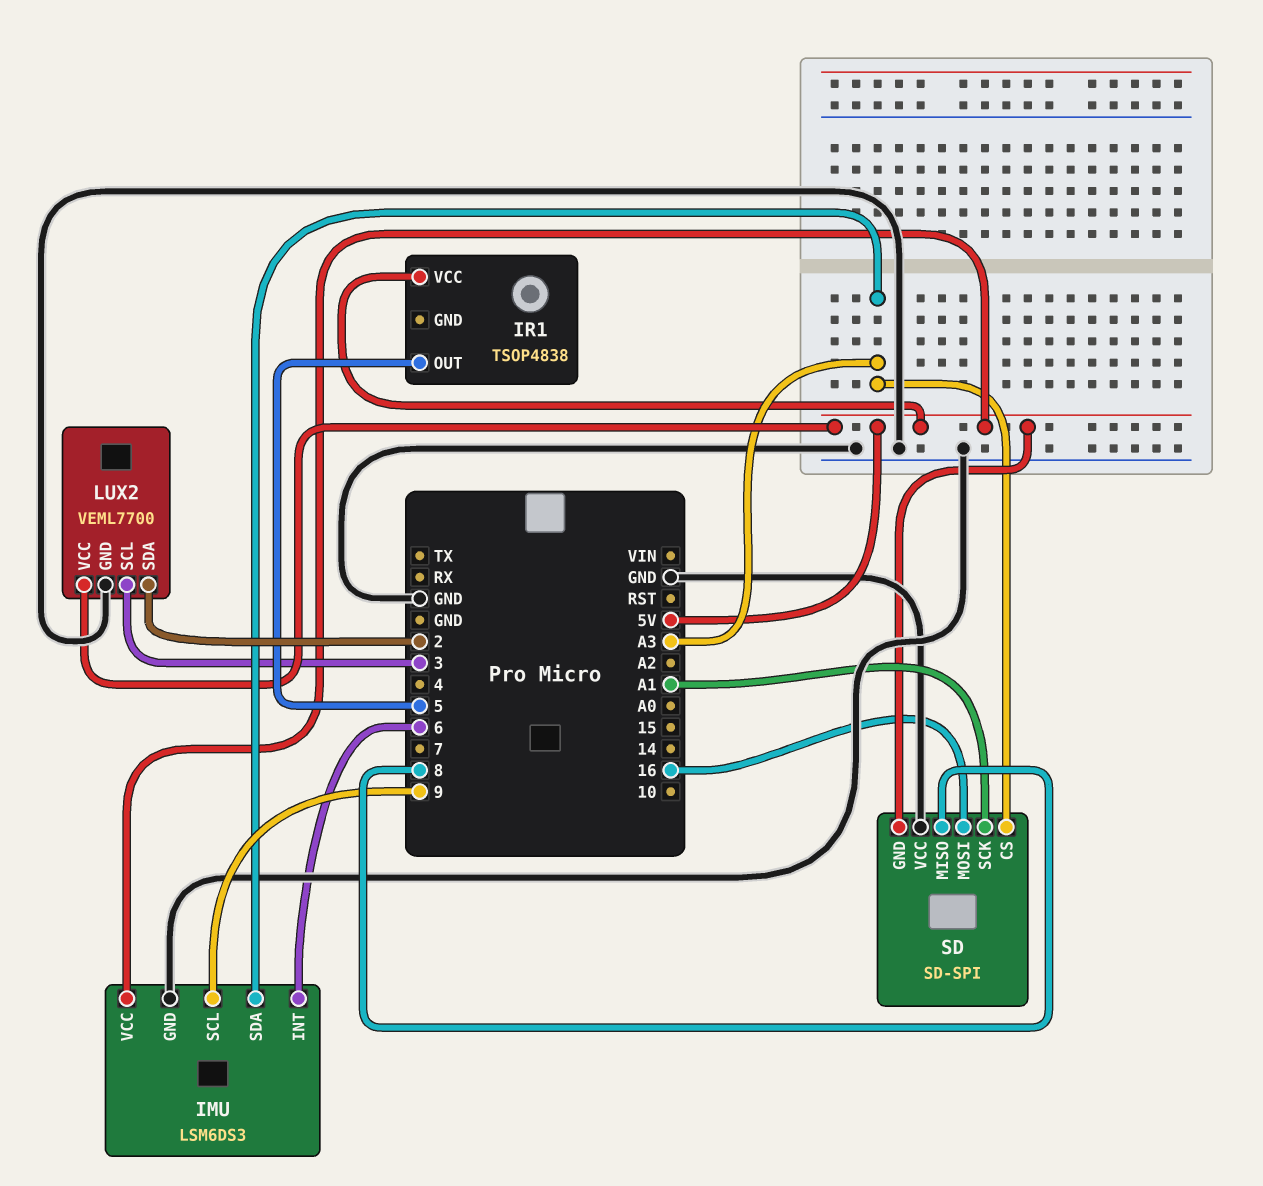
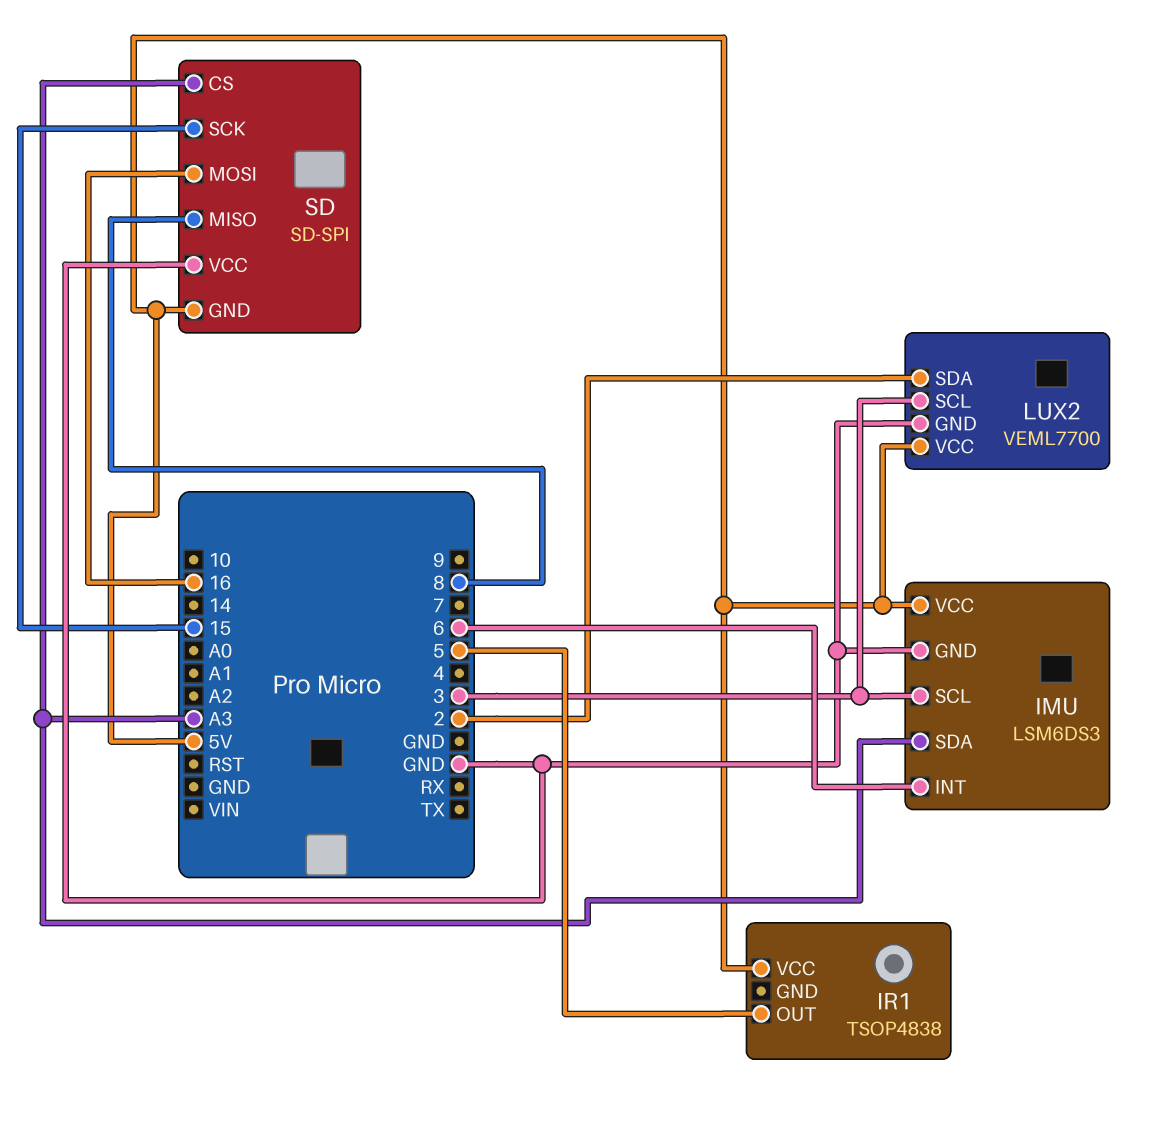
IMU pin SCL: 9 -> 3
SD pin SCK: A1 -> 15

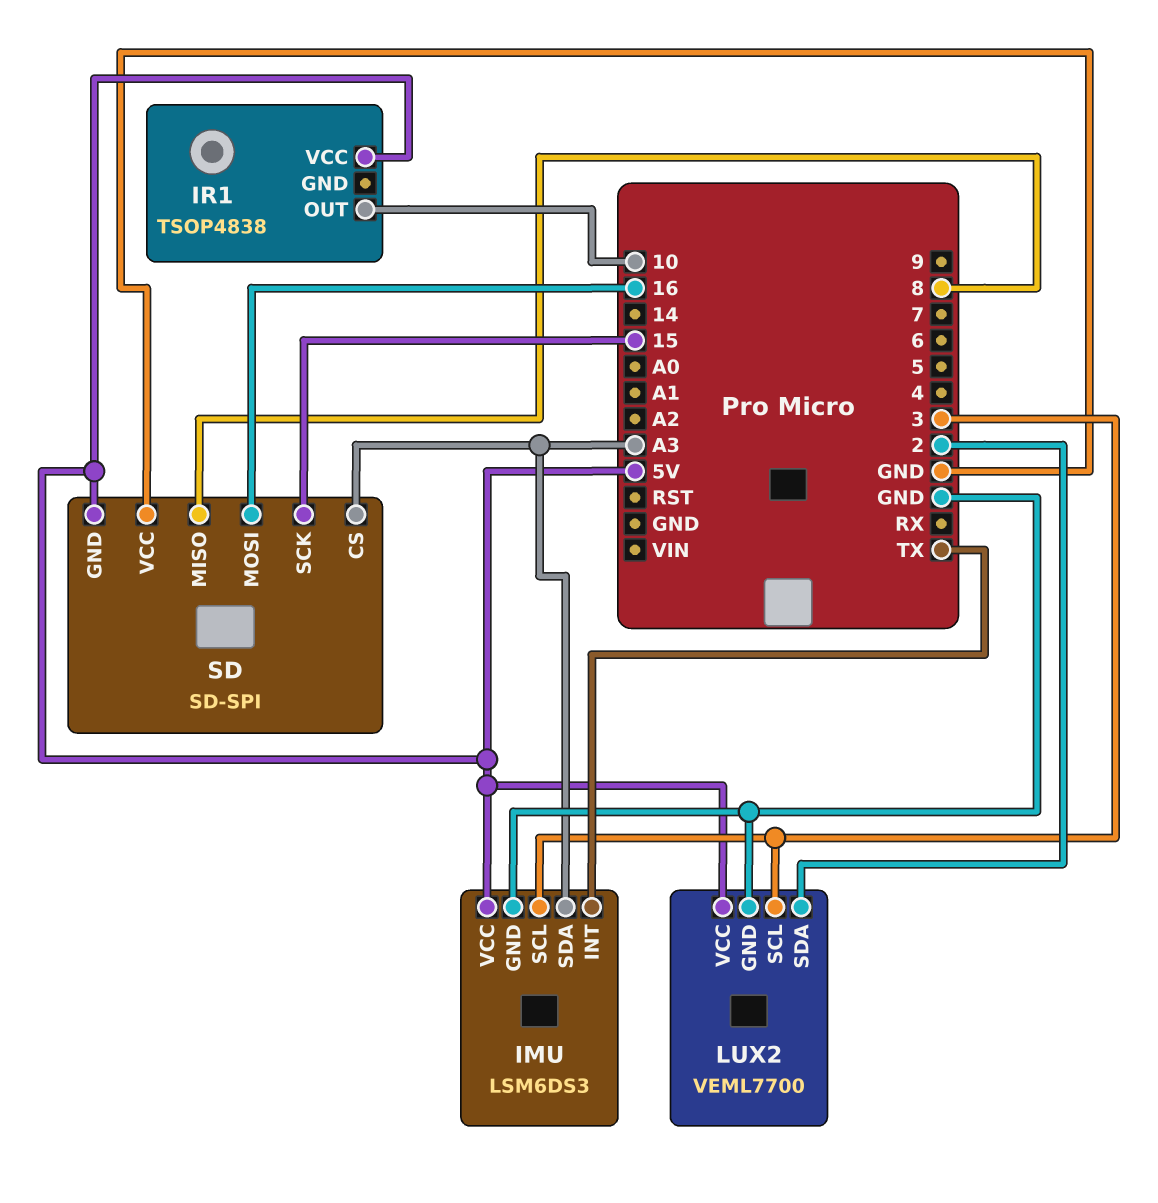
IMU pin INT: 6 -> TX
IR1 pin OUT: 5 -> 10

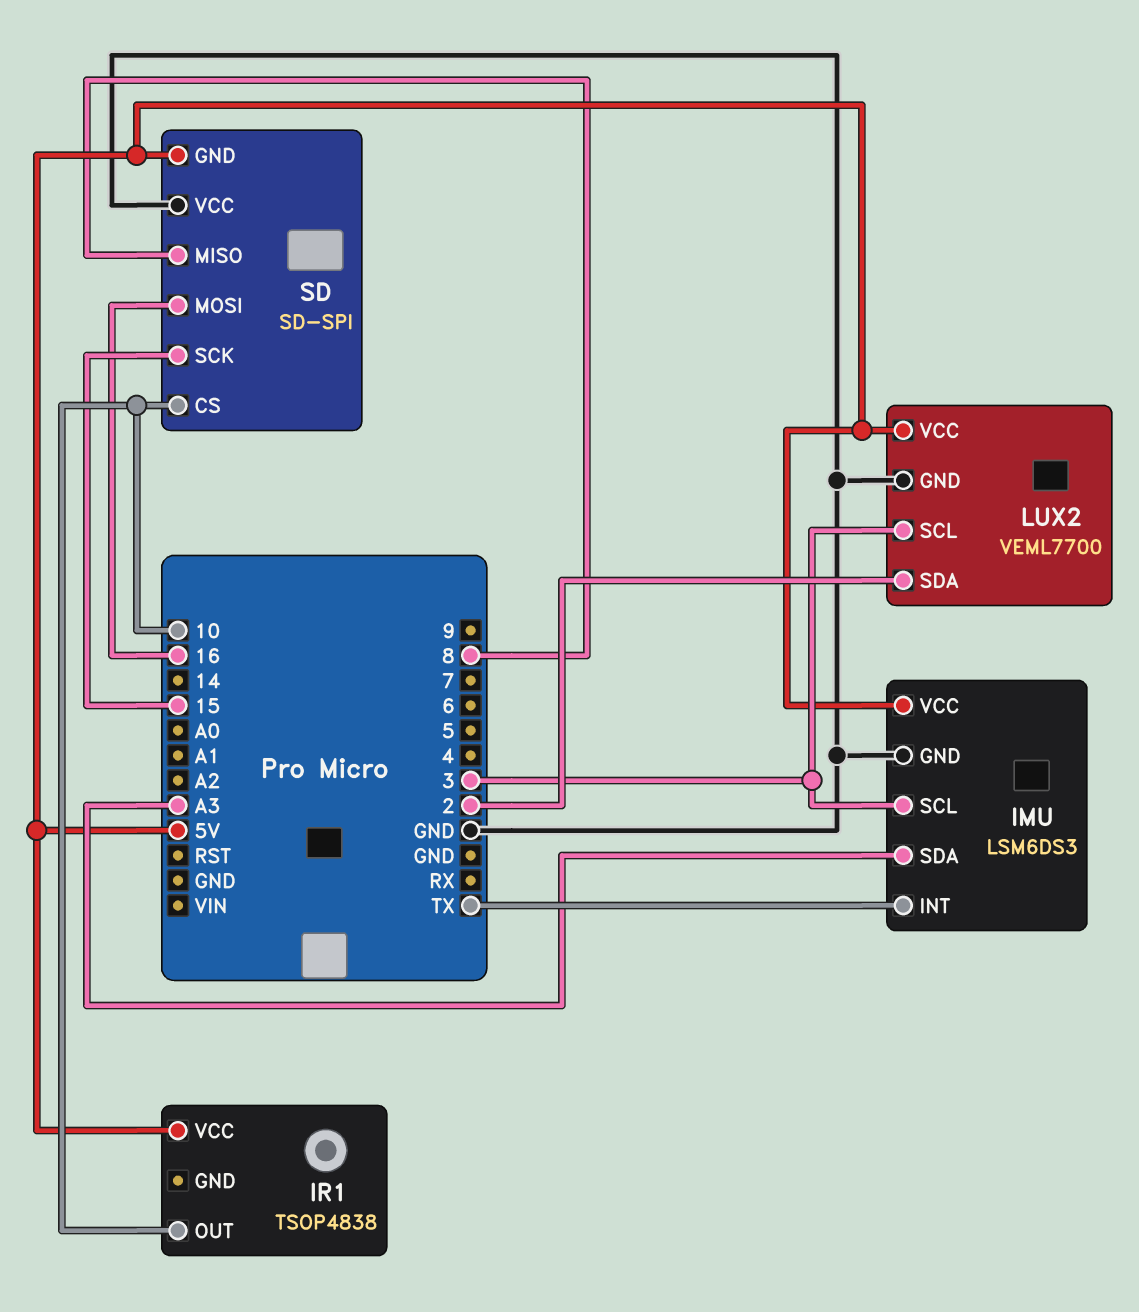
SD pin CS: A3 -> 10

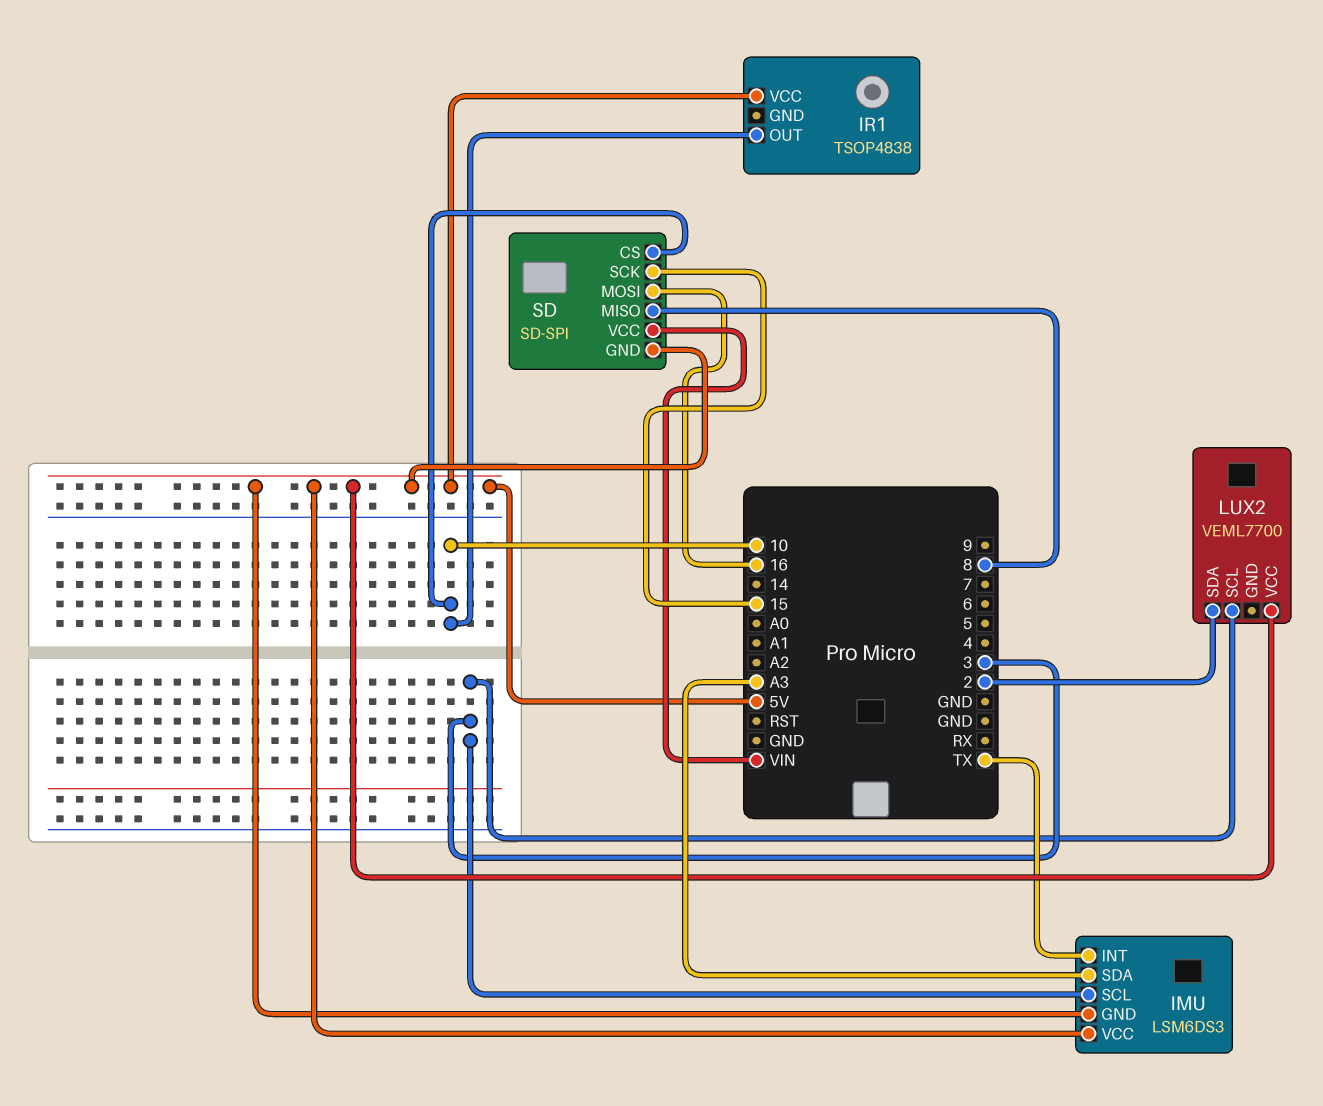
IMU pin GND: GND -> 5V
LUX2 pin GND: GND -> none
SD pin VCC: GND -> VIN

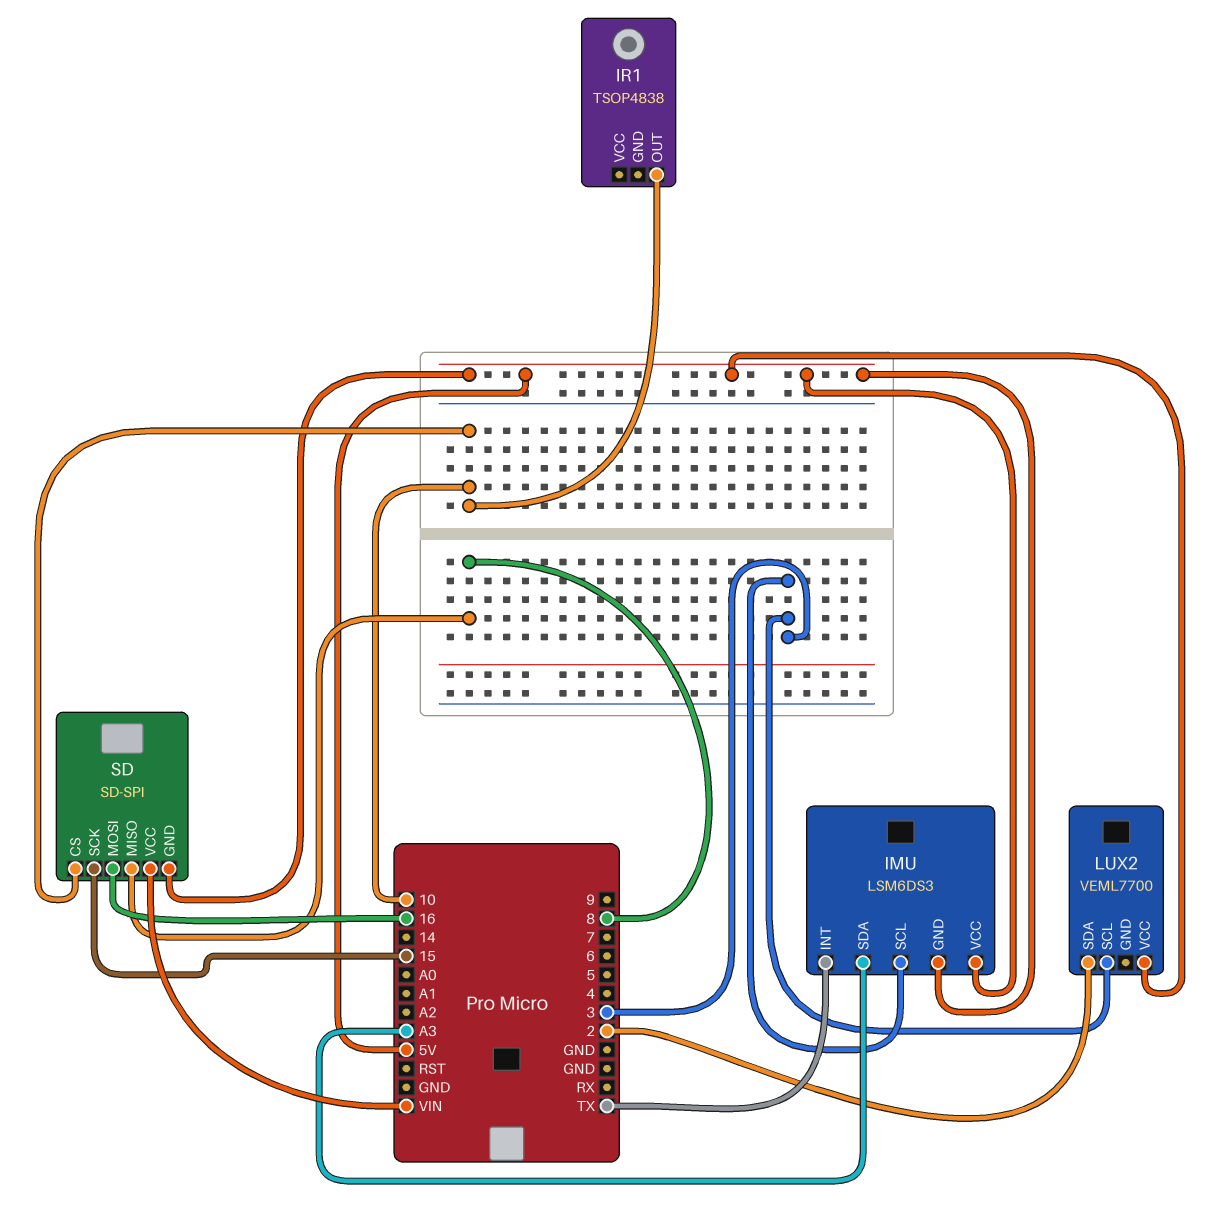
IR1 pin VCC: 5V -> none

